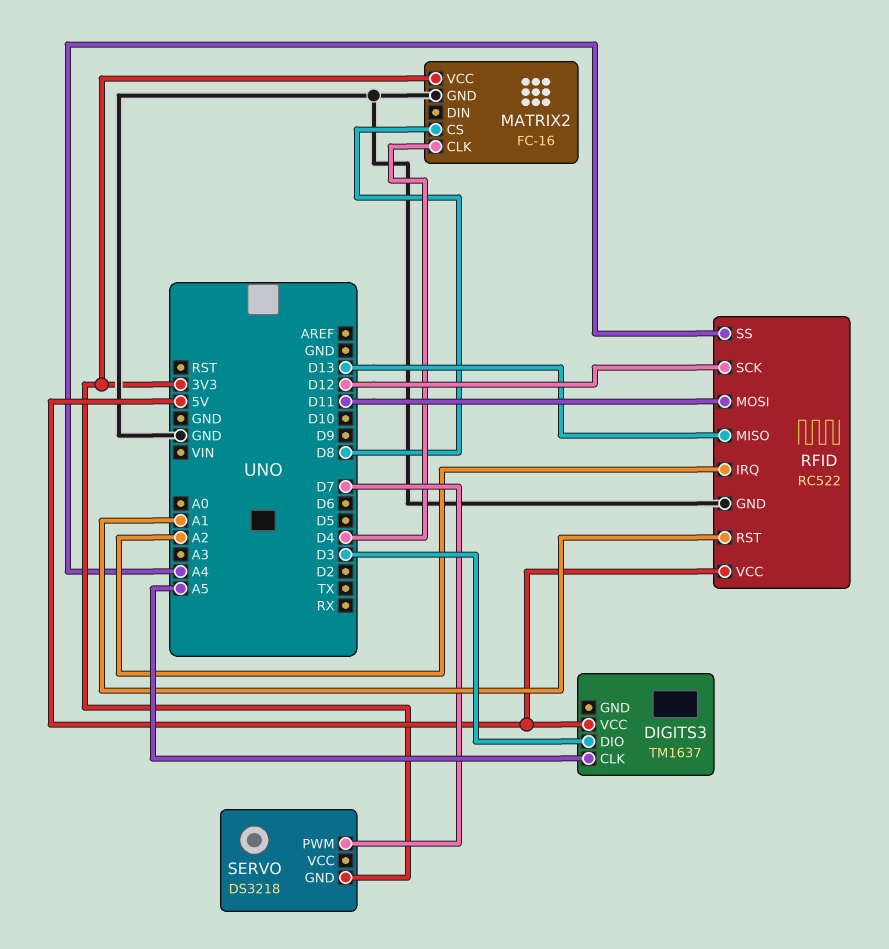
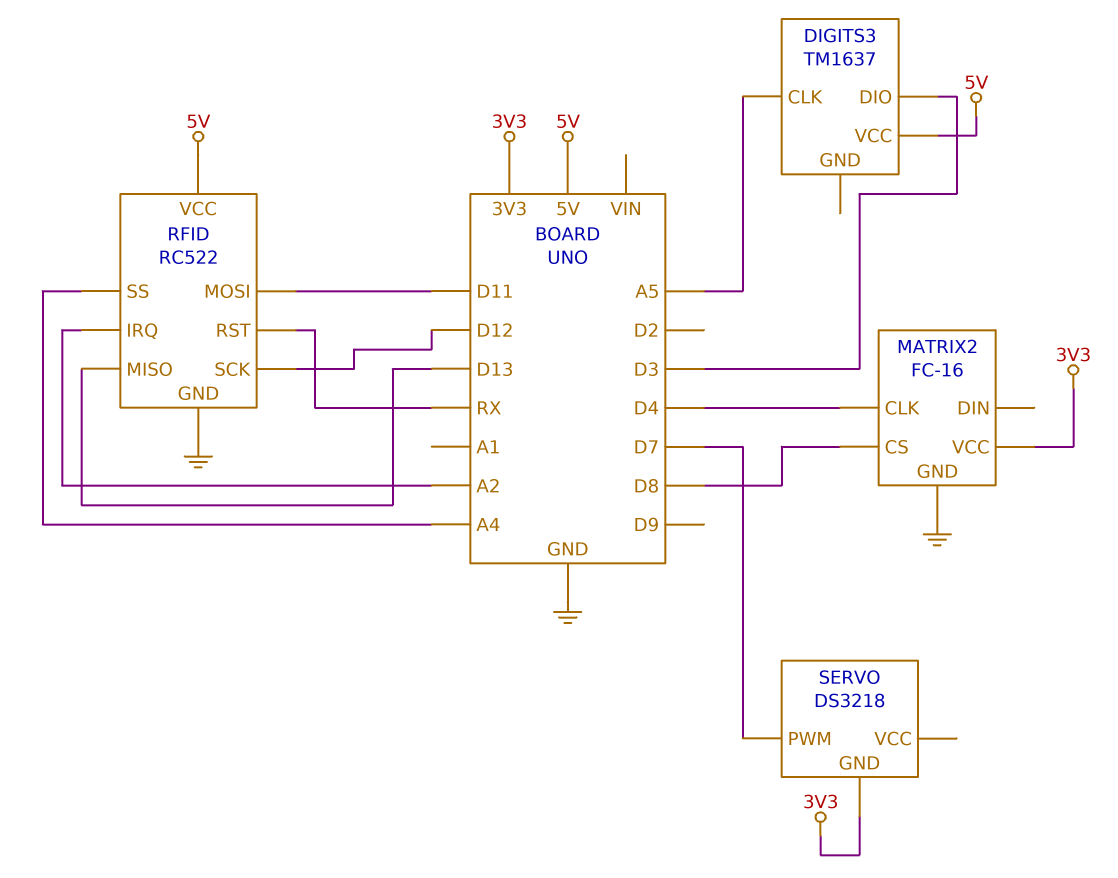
RFID pin RST: A1 -> RX

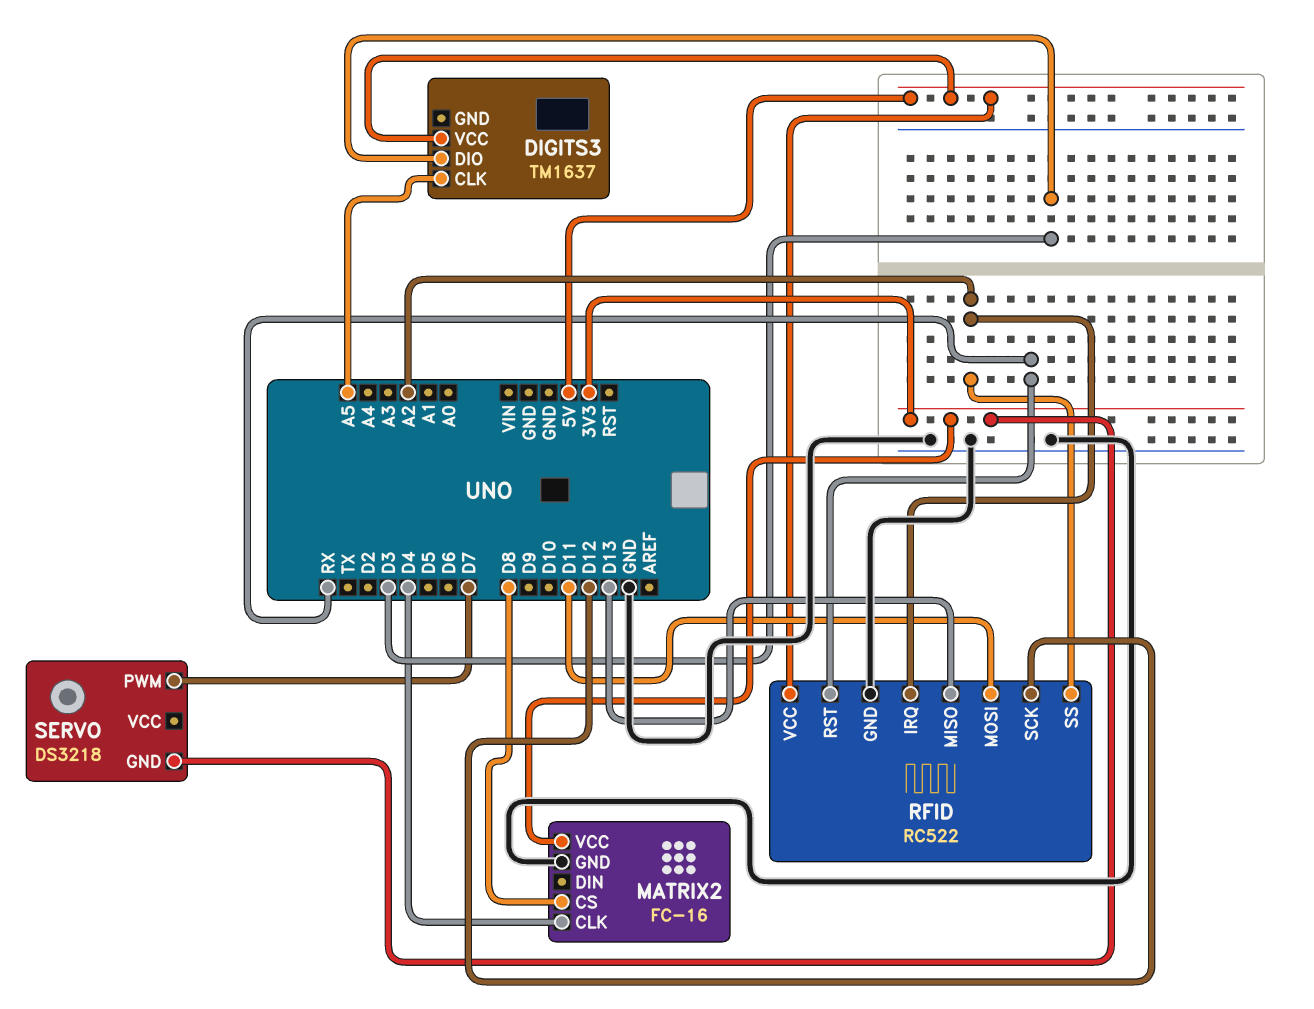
RFID pin SS: A4 -> A2

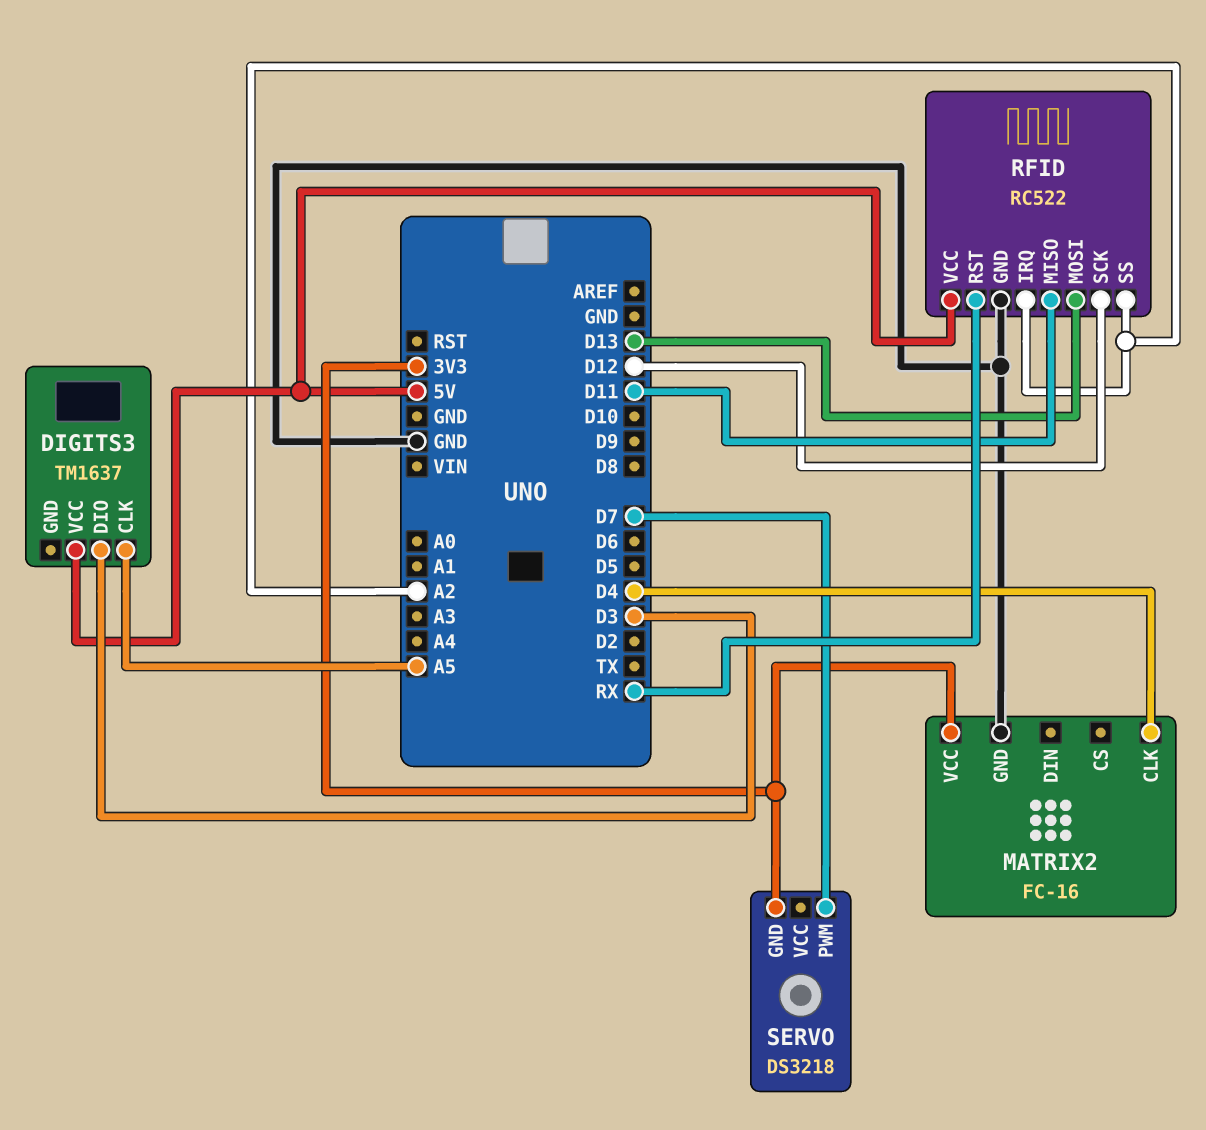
MATRIX2 pin CS: D8 -> none
RFID pin MISO: D13 -> D11
RFID pin MOSI: D11 -> D13

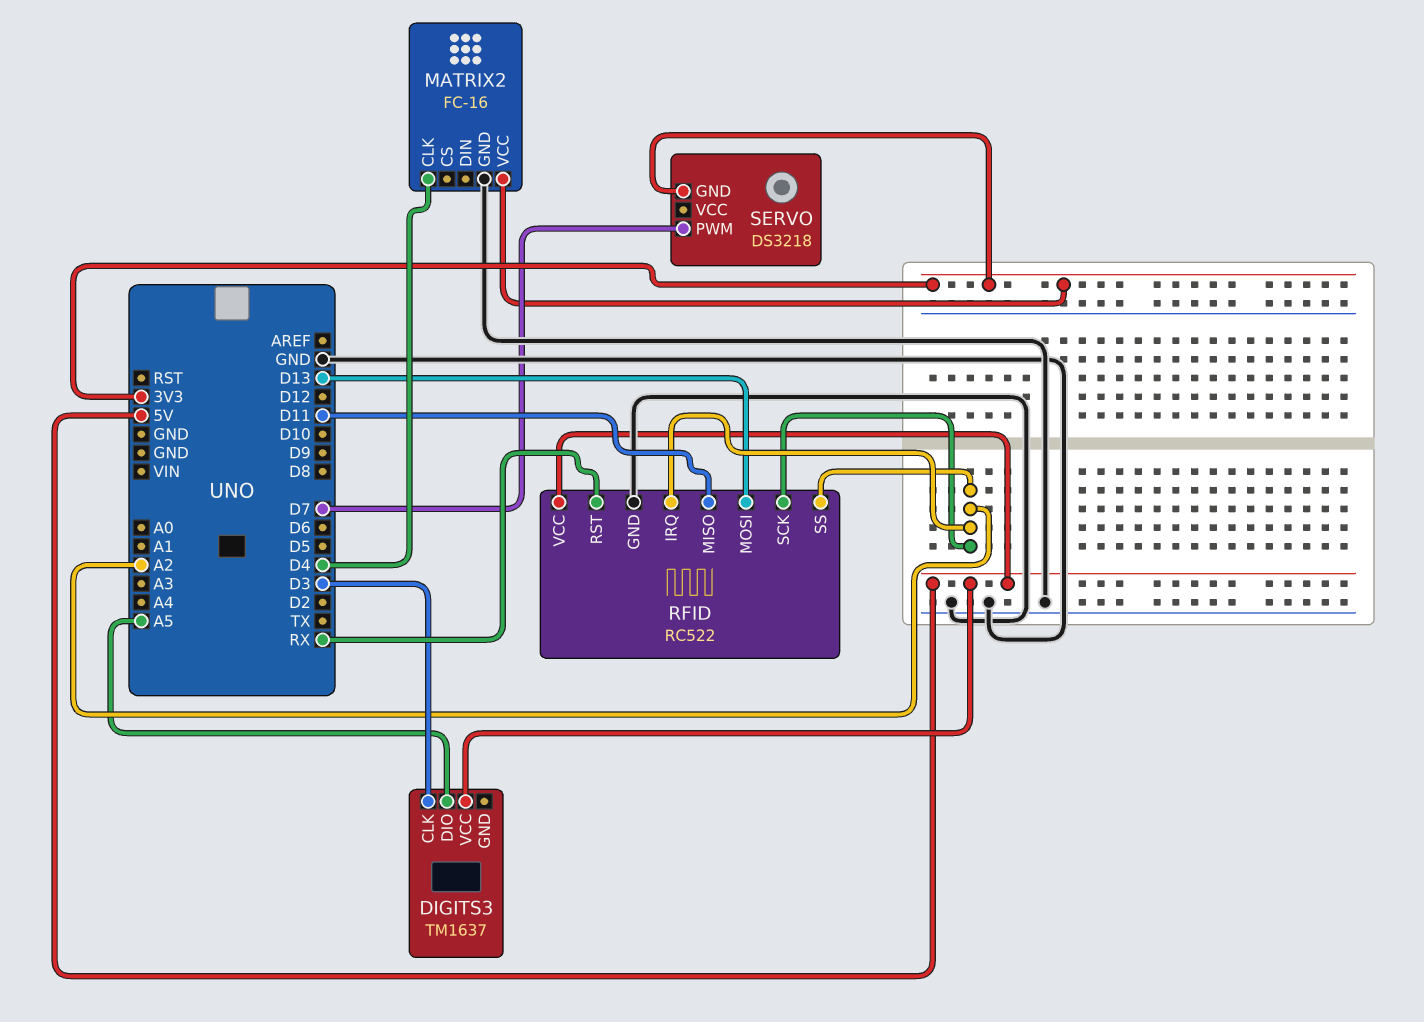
DIGITS3 pin CLK: A5 -> D3
DIGITS3 pin DIO: D3 -> A5
RFID pin SCK: D12 -> A2

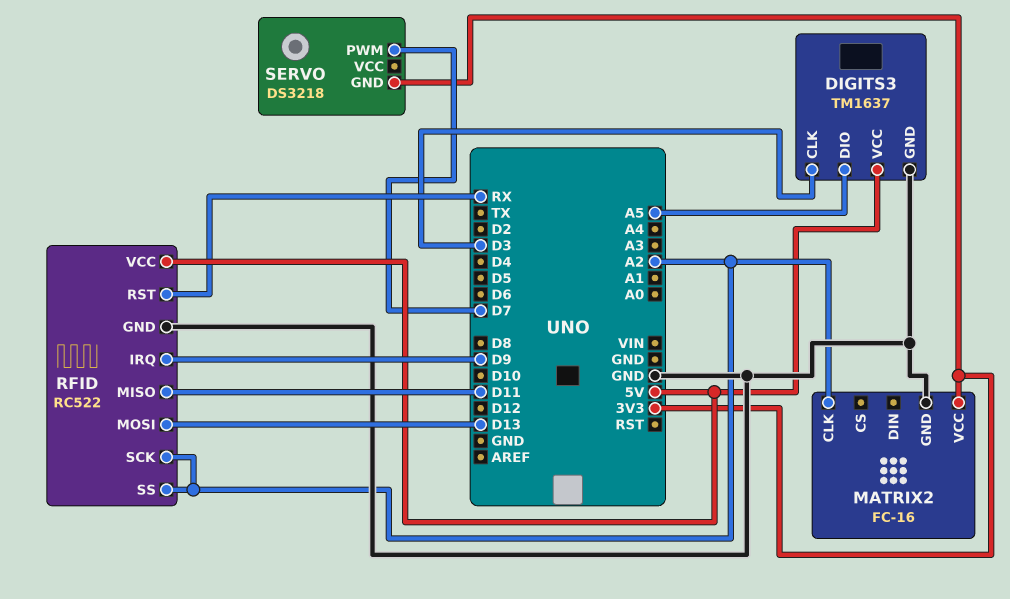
DIGITS3 pin GND: none -> GND
MATRIX2 pin CLK: D4 -> A2
RFID pin IRQ: A2 -> D9

